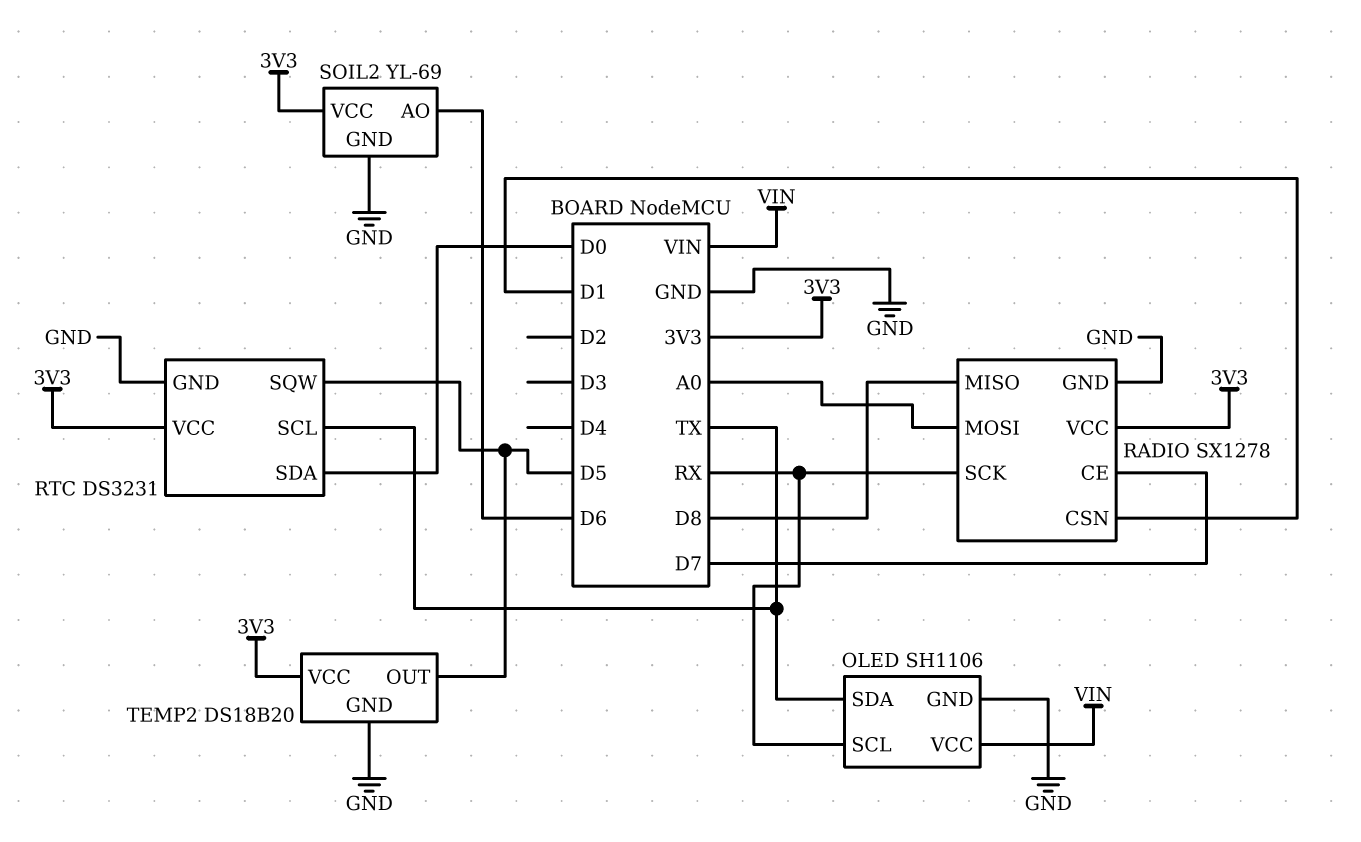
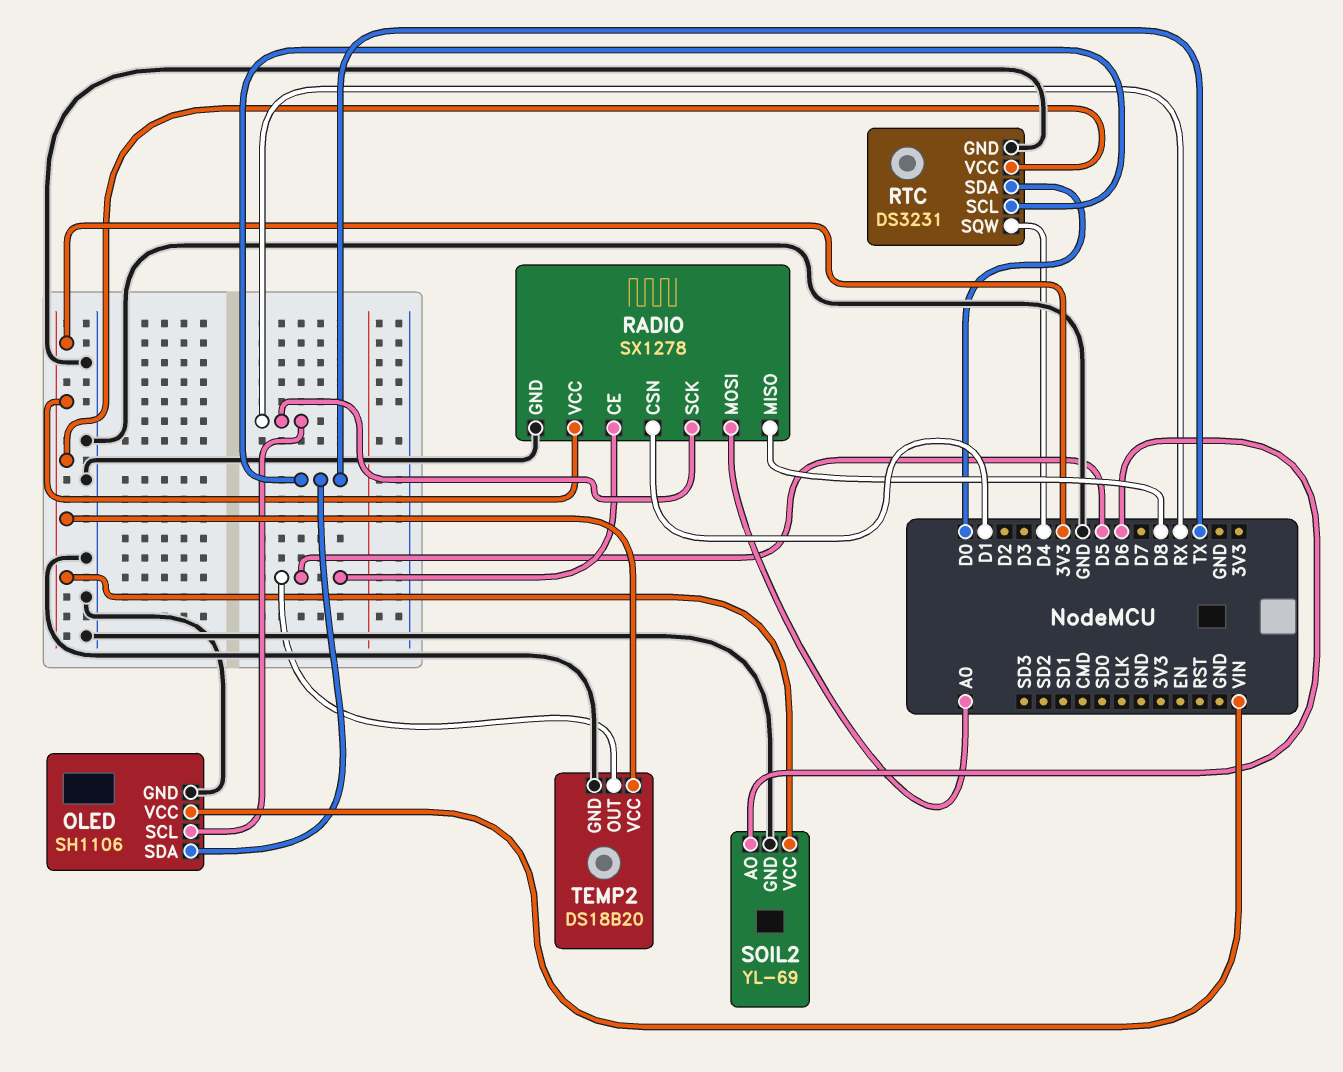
RADIO pin CE: D7 -> D5
RTC pin SQW: D5 -> D4

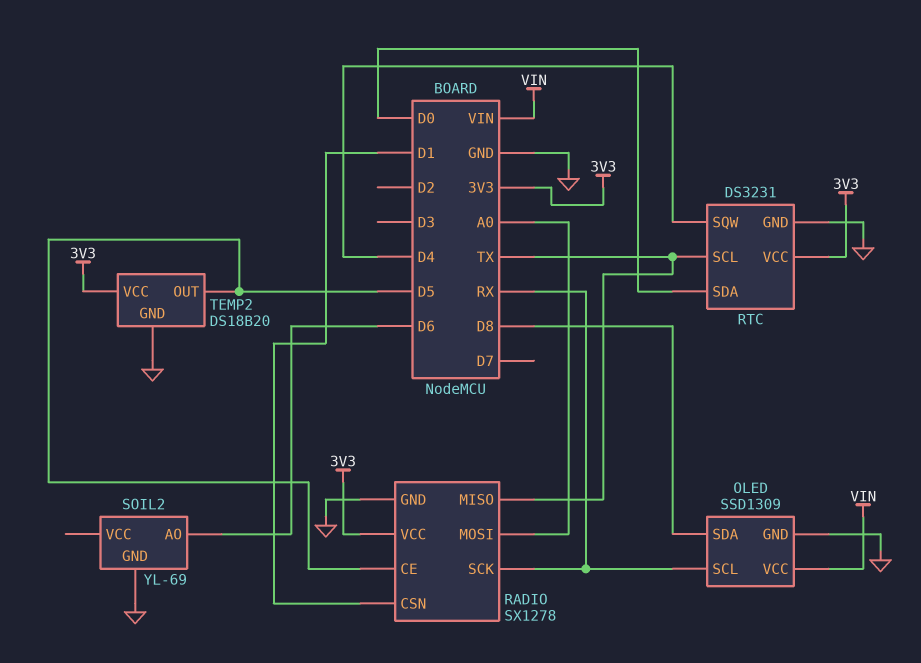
OLED: SH1106 -> SSD1309
OLED pin SDA: TX -> D8
RADIO pin MISO: D8 -> TX
SOIL2 pin VCC: 3V3 -> none

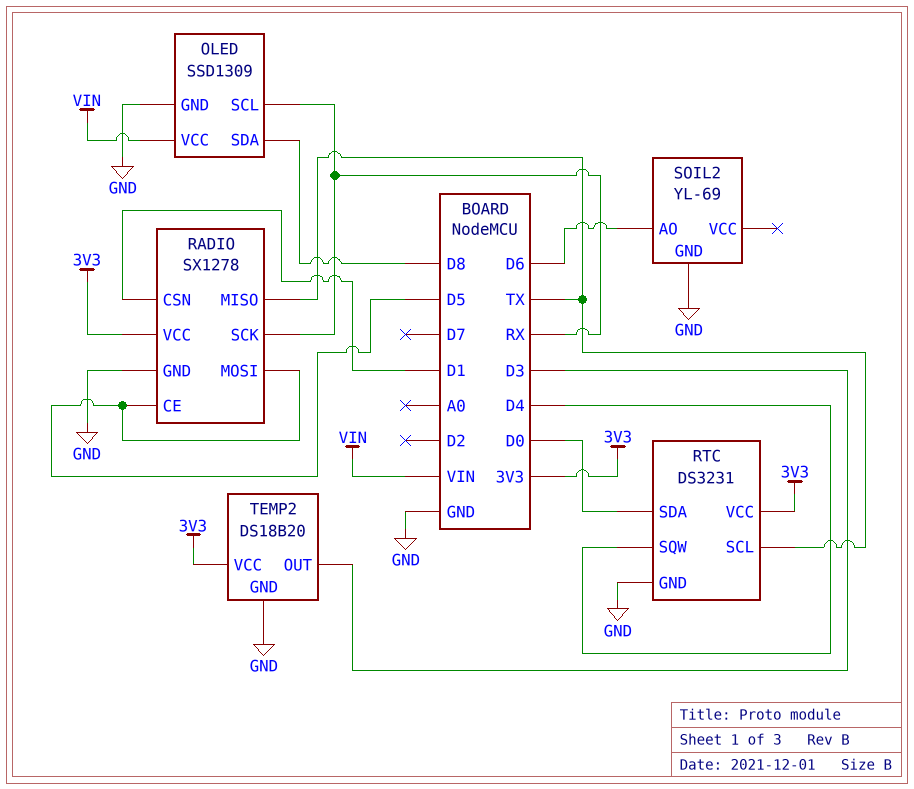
RADIO pin MOSI: A0 -> D5
TEMP2 pin OUT: D5 -> D3

